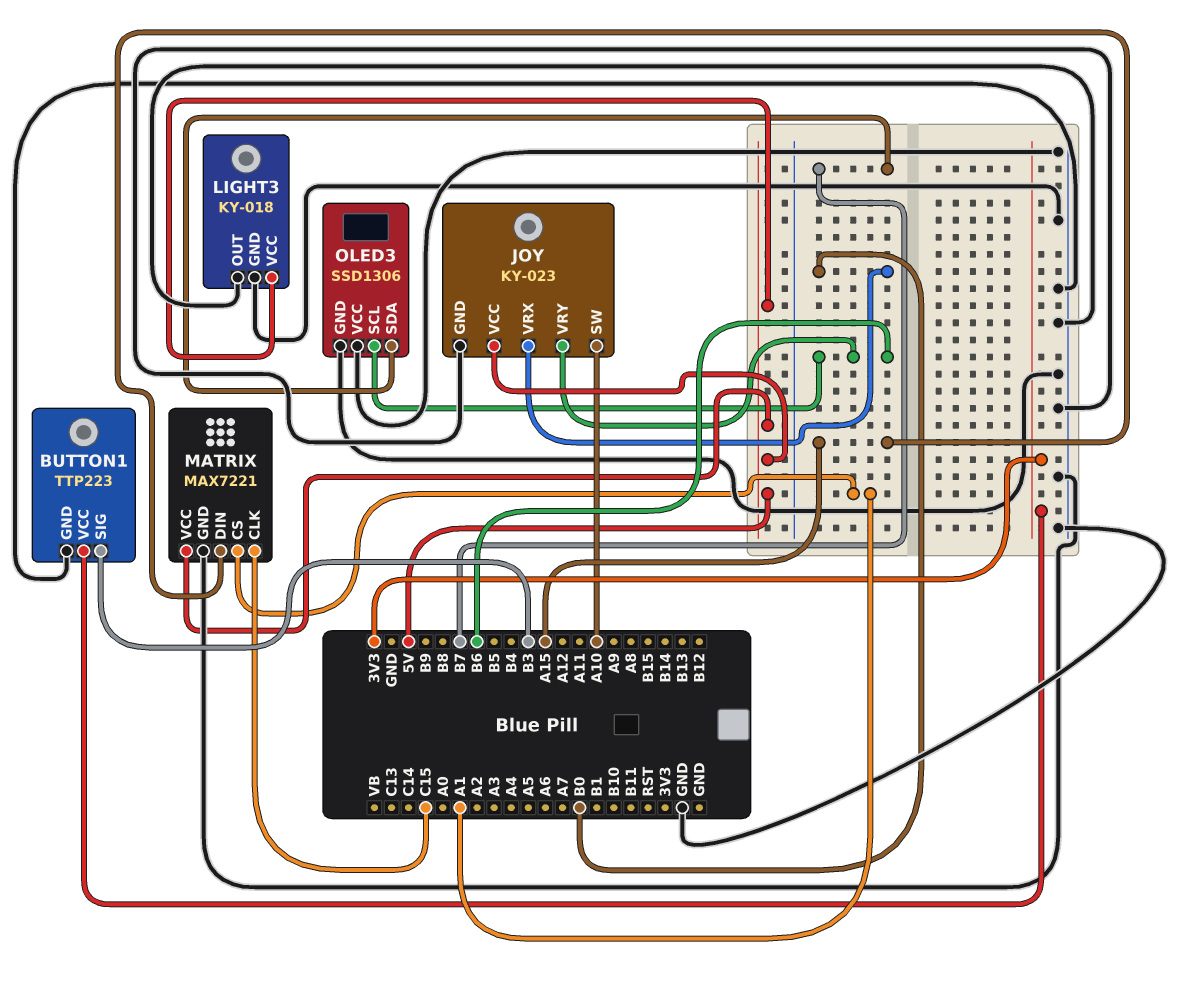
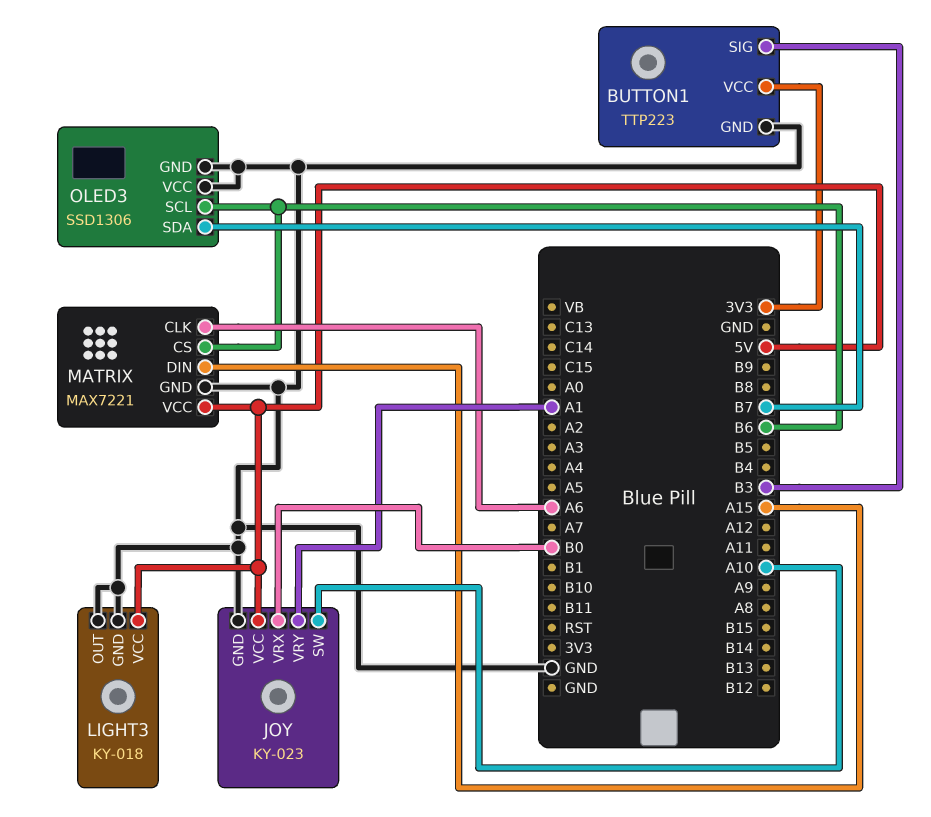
JOY pin VRY: B6 -> A1
MATRIX pin CLK: C15 -> A6
MATRIX pin CS: A1 -> B6

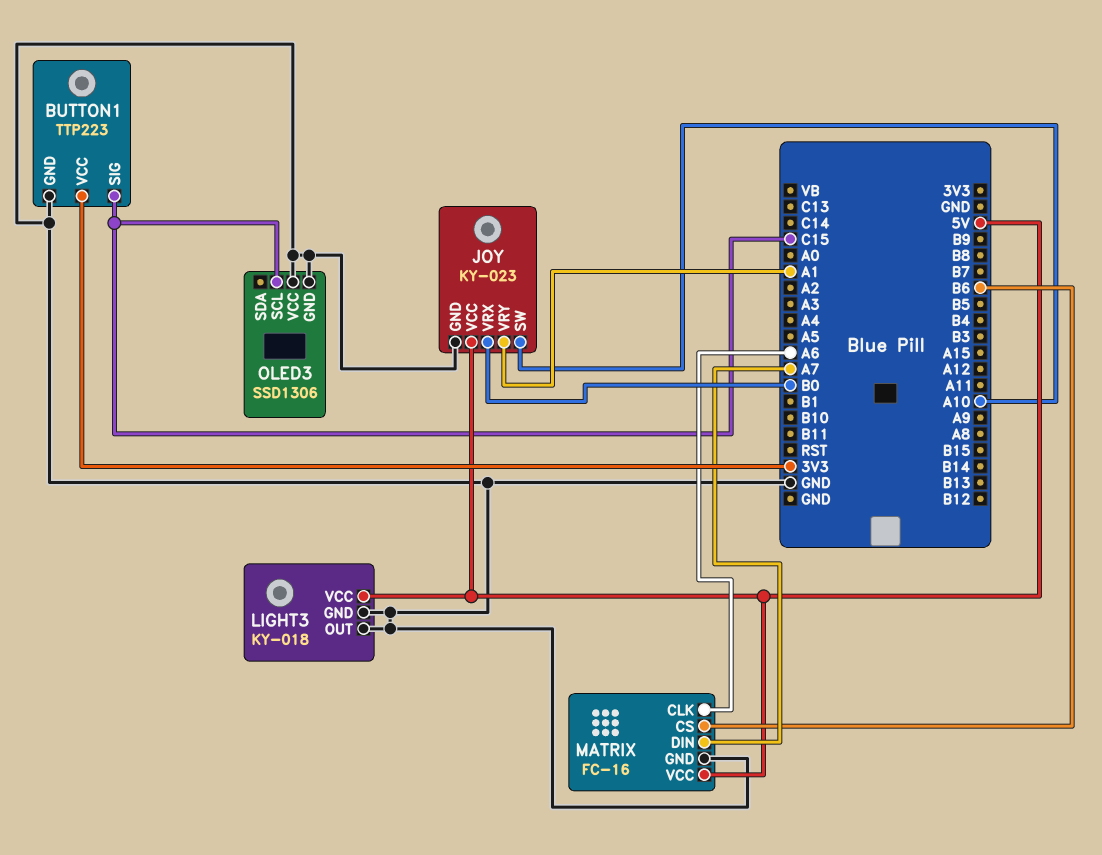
BUTTON1 pin SIG: B3 -> C15
MATRIX: MAX7221 -> FC-16
MATRIX pin DIN: A15 -> A7
OLED3 pin SCL: B6 -> C15
OLED3 pin SDA: B7 -> none

